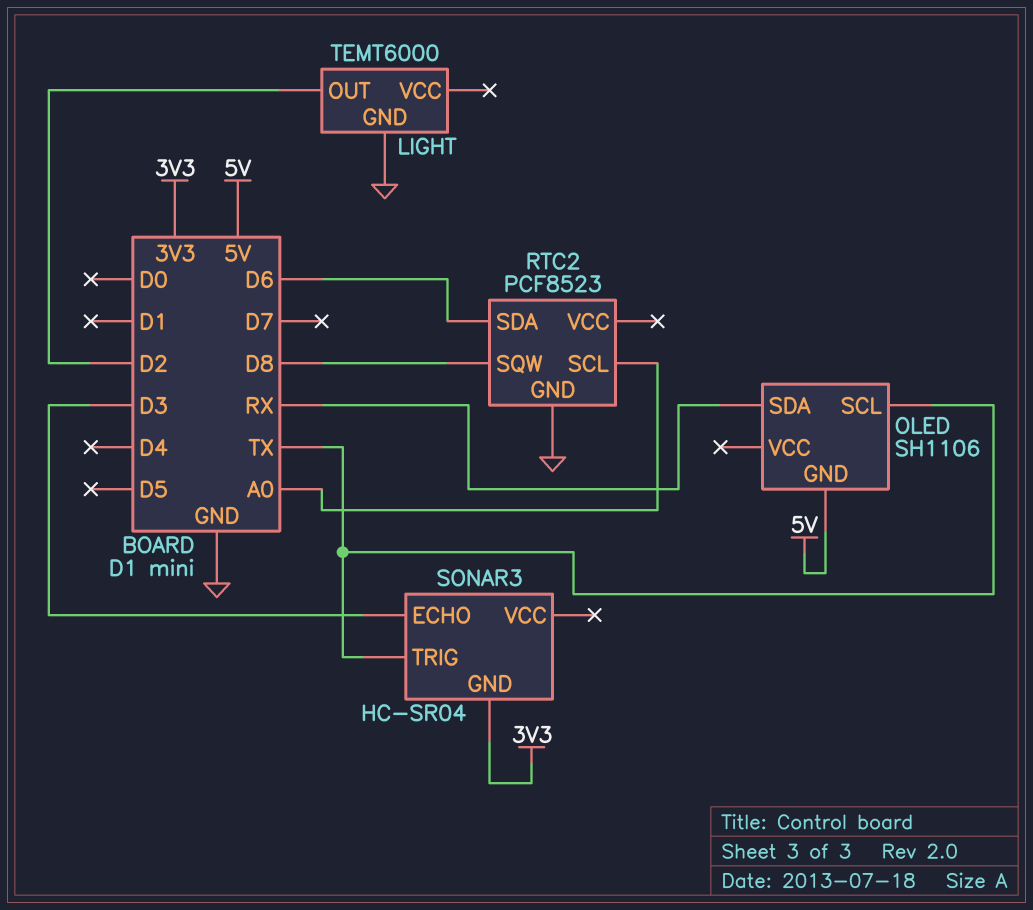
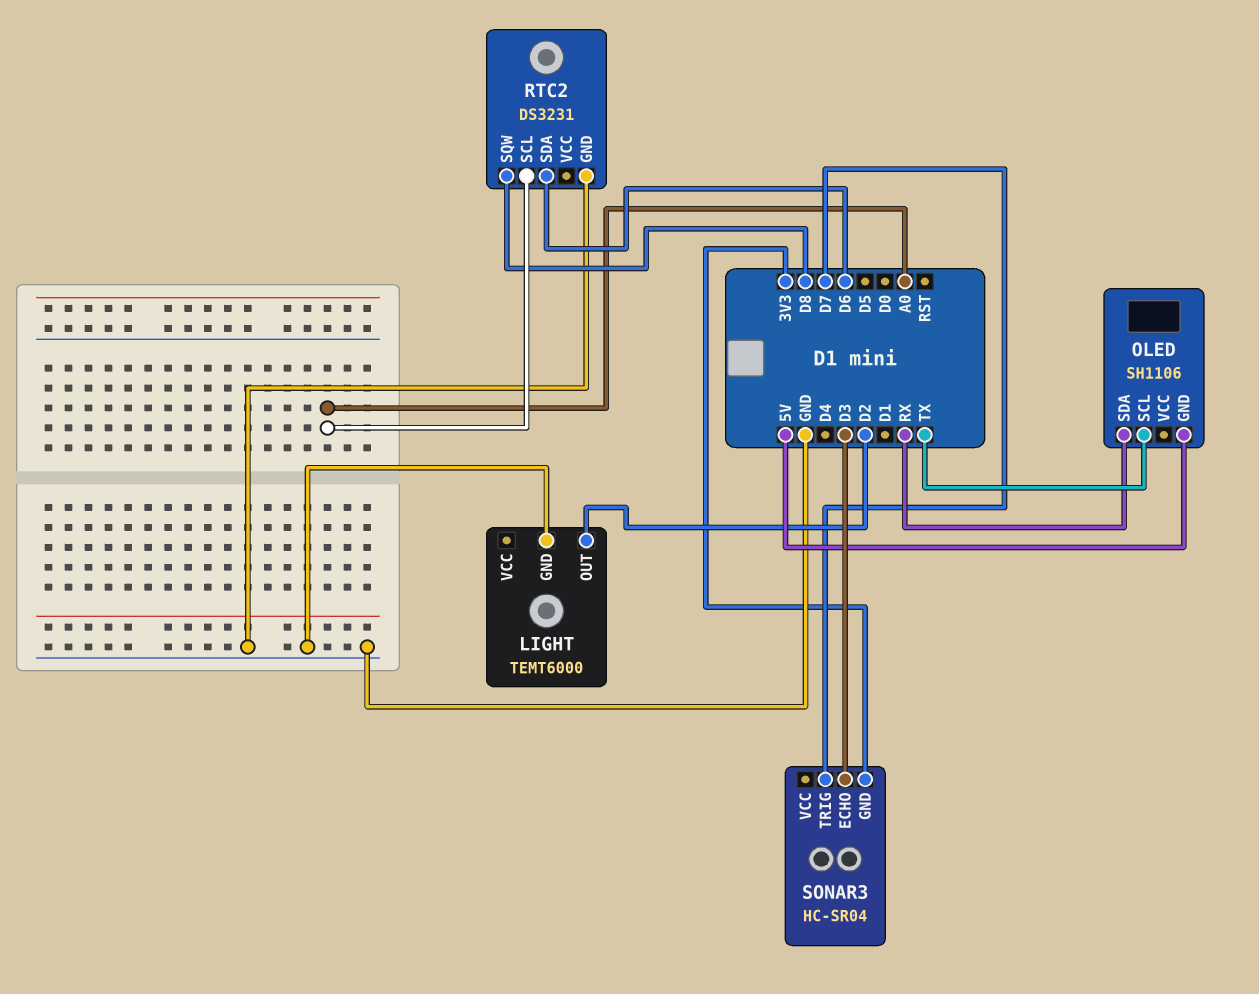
RTC2: PCF8523 -> DS3231
SONAR3 pin TRIG: TX -> D7

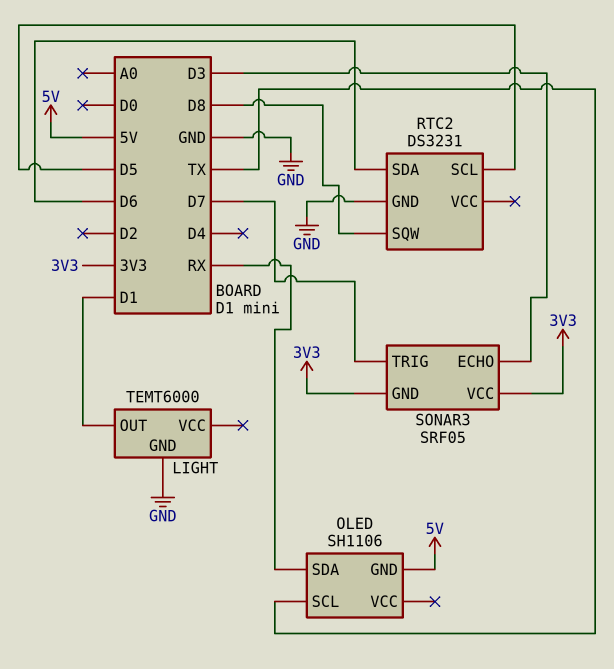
LIGHT pin OUT: D2 -> D1
RTC2 pin SCL: A0 -> D5
SONAR3: HC-SR04 -> SRF05
SONAR3 pin VCC: none -> 3V3

